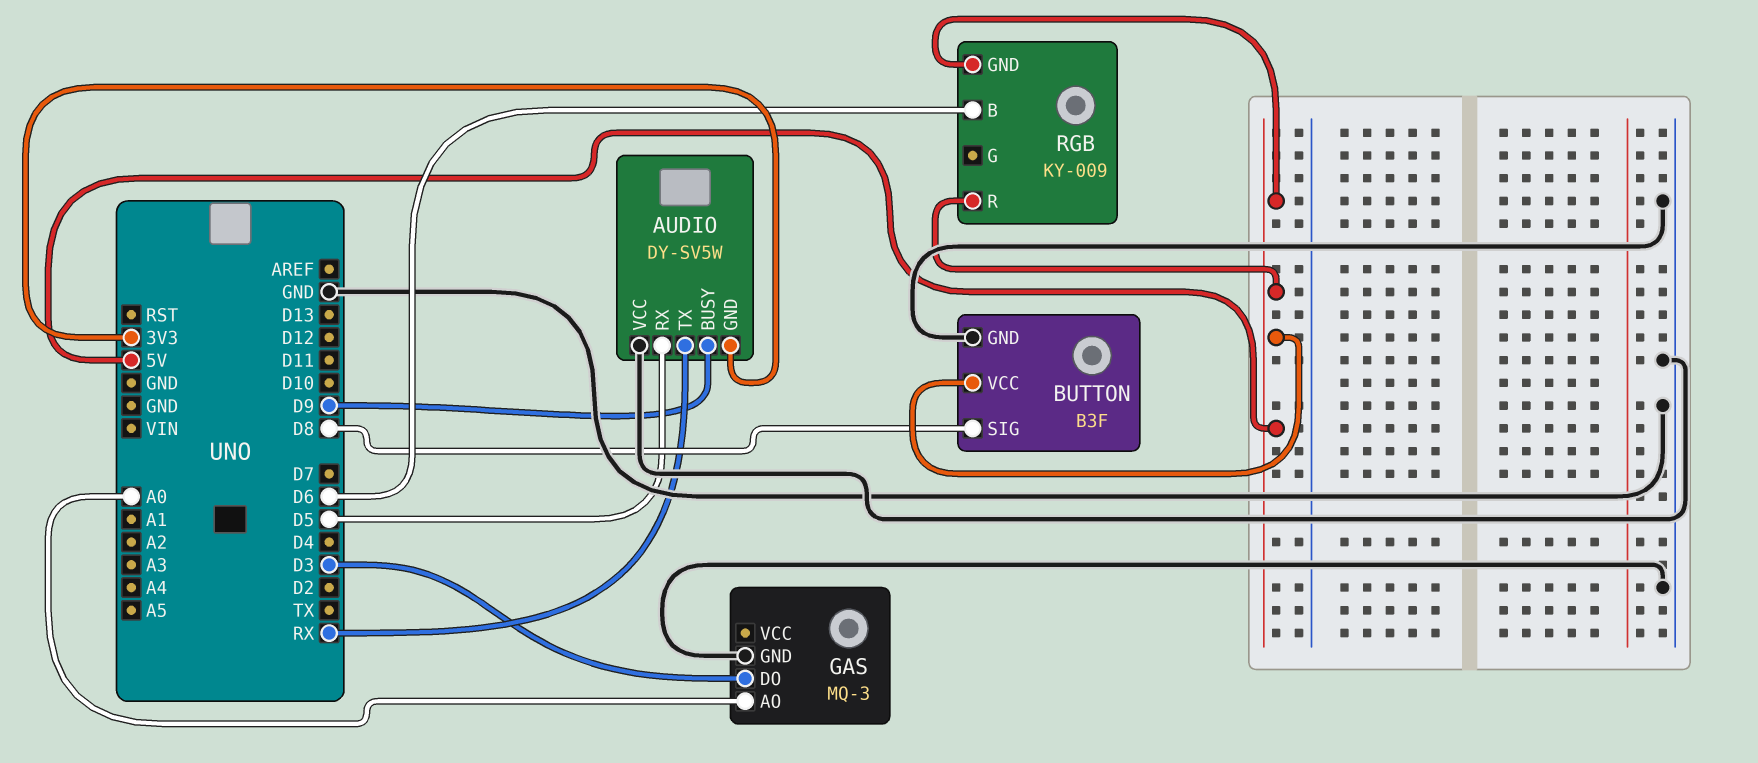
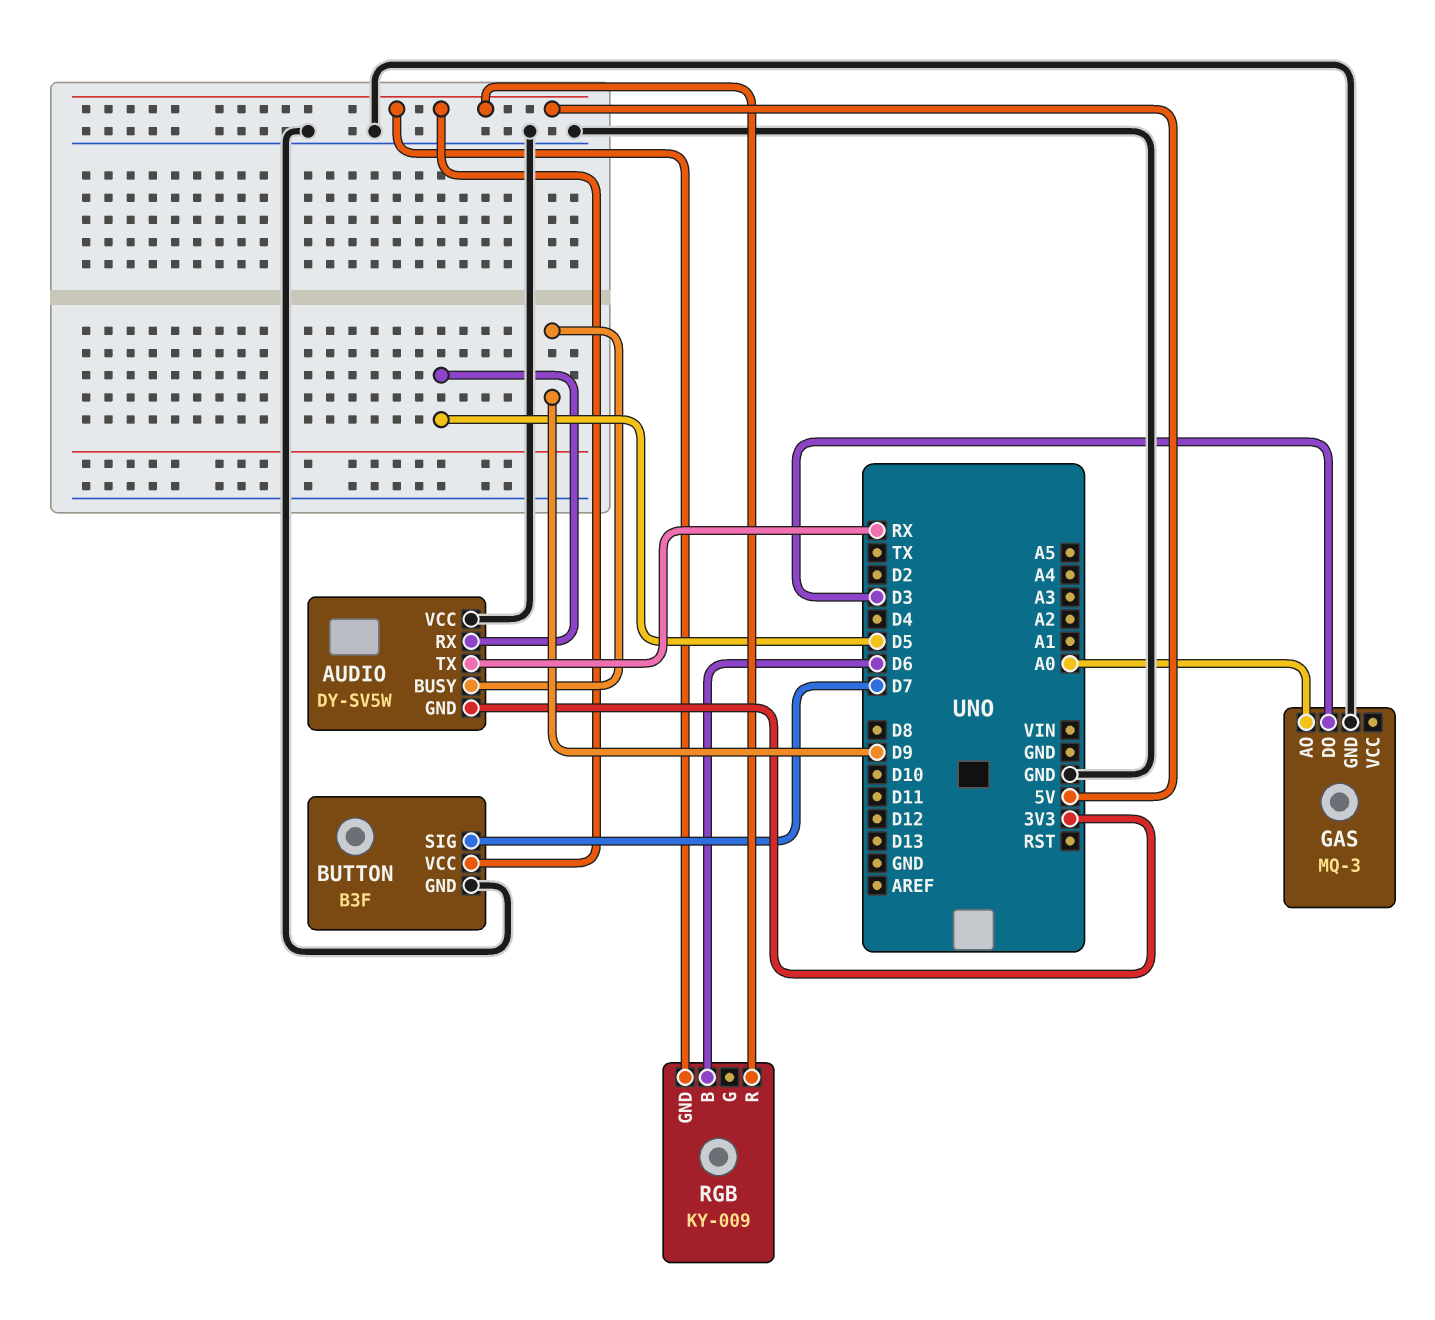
BUTTON pin SIG: D8 -> D7

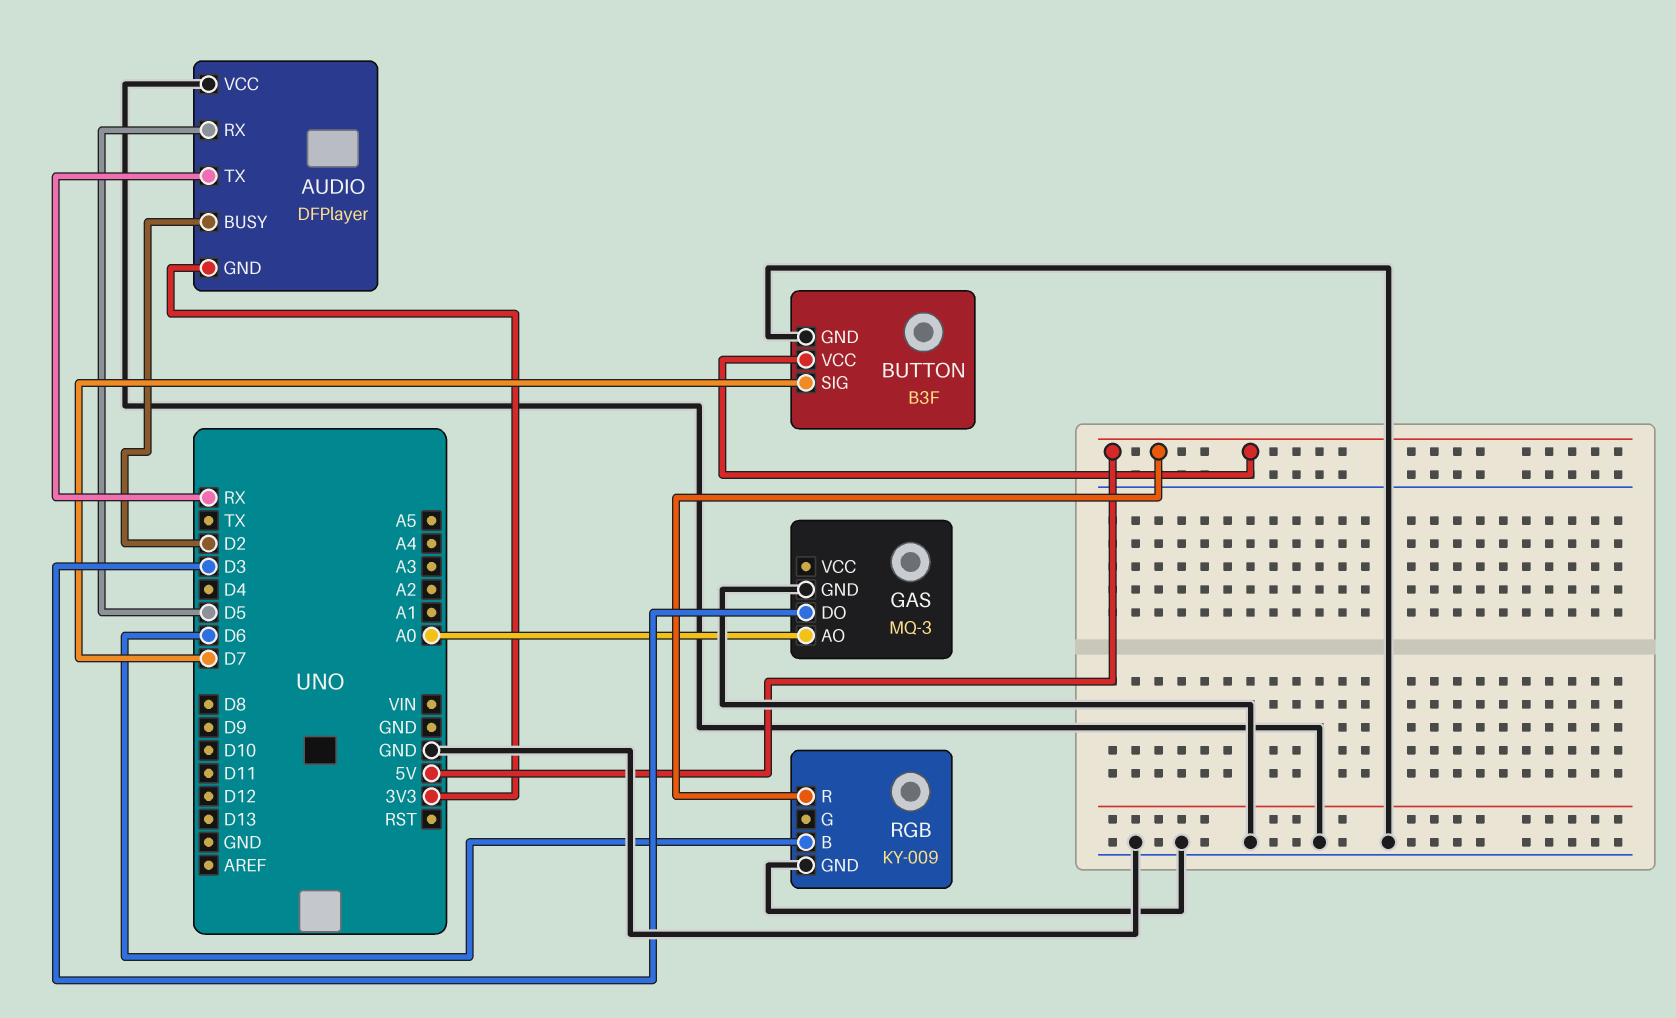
AUDIO: DY-SV5W -> DFPlayer
AUDIO pin BUSY: D9 -> D2
RGB pin GND: 5V -> GND

